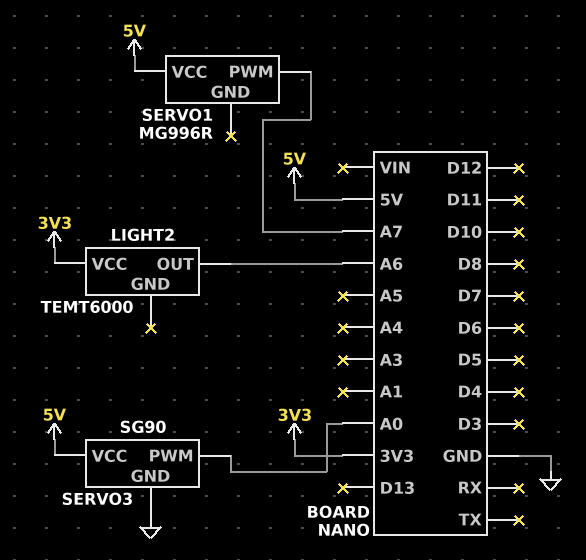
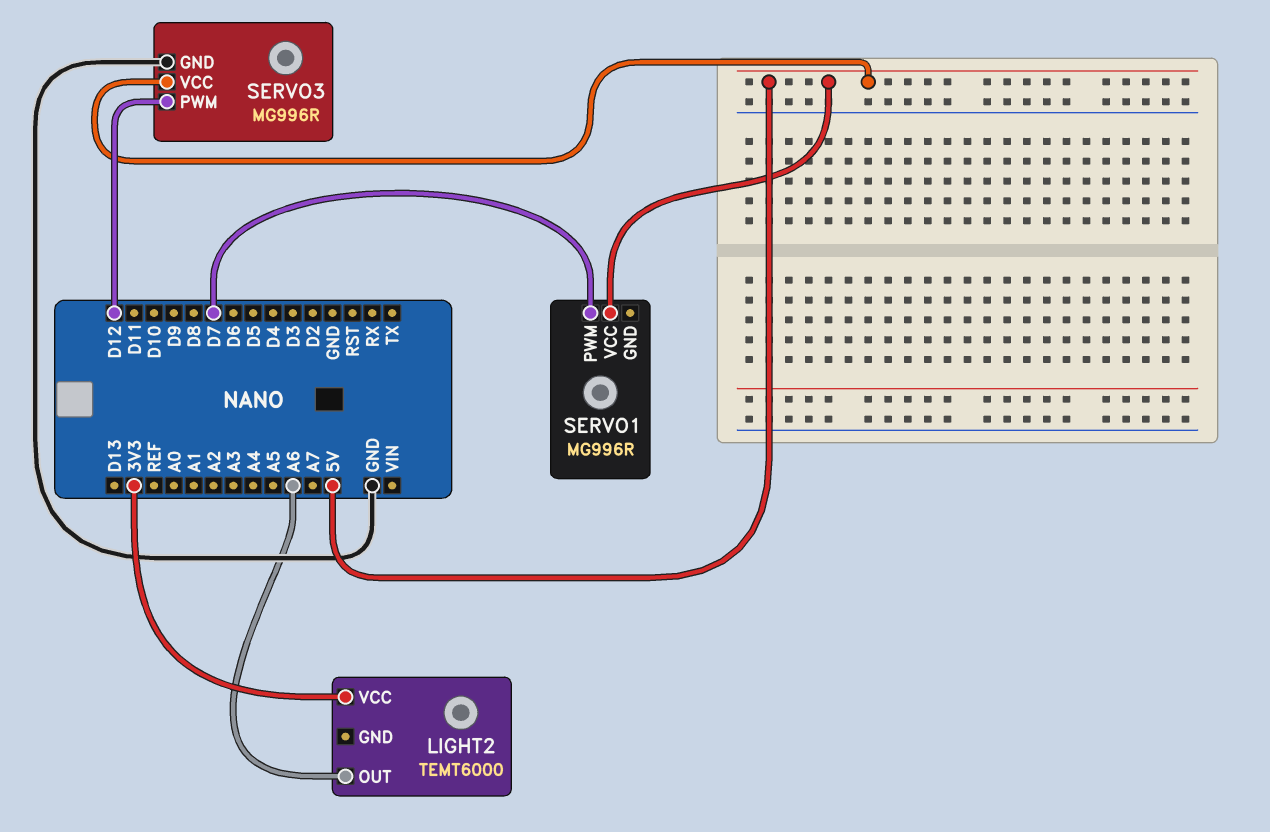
SERVO1 pin PWM: A7 -> D7
SERVO3: SG90 -> MG996R
SERVO3 pin PWM: A0 -> D12

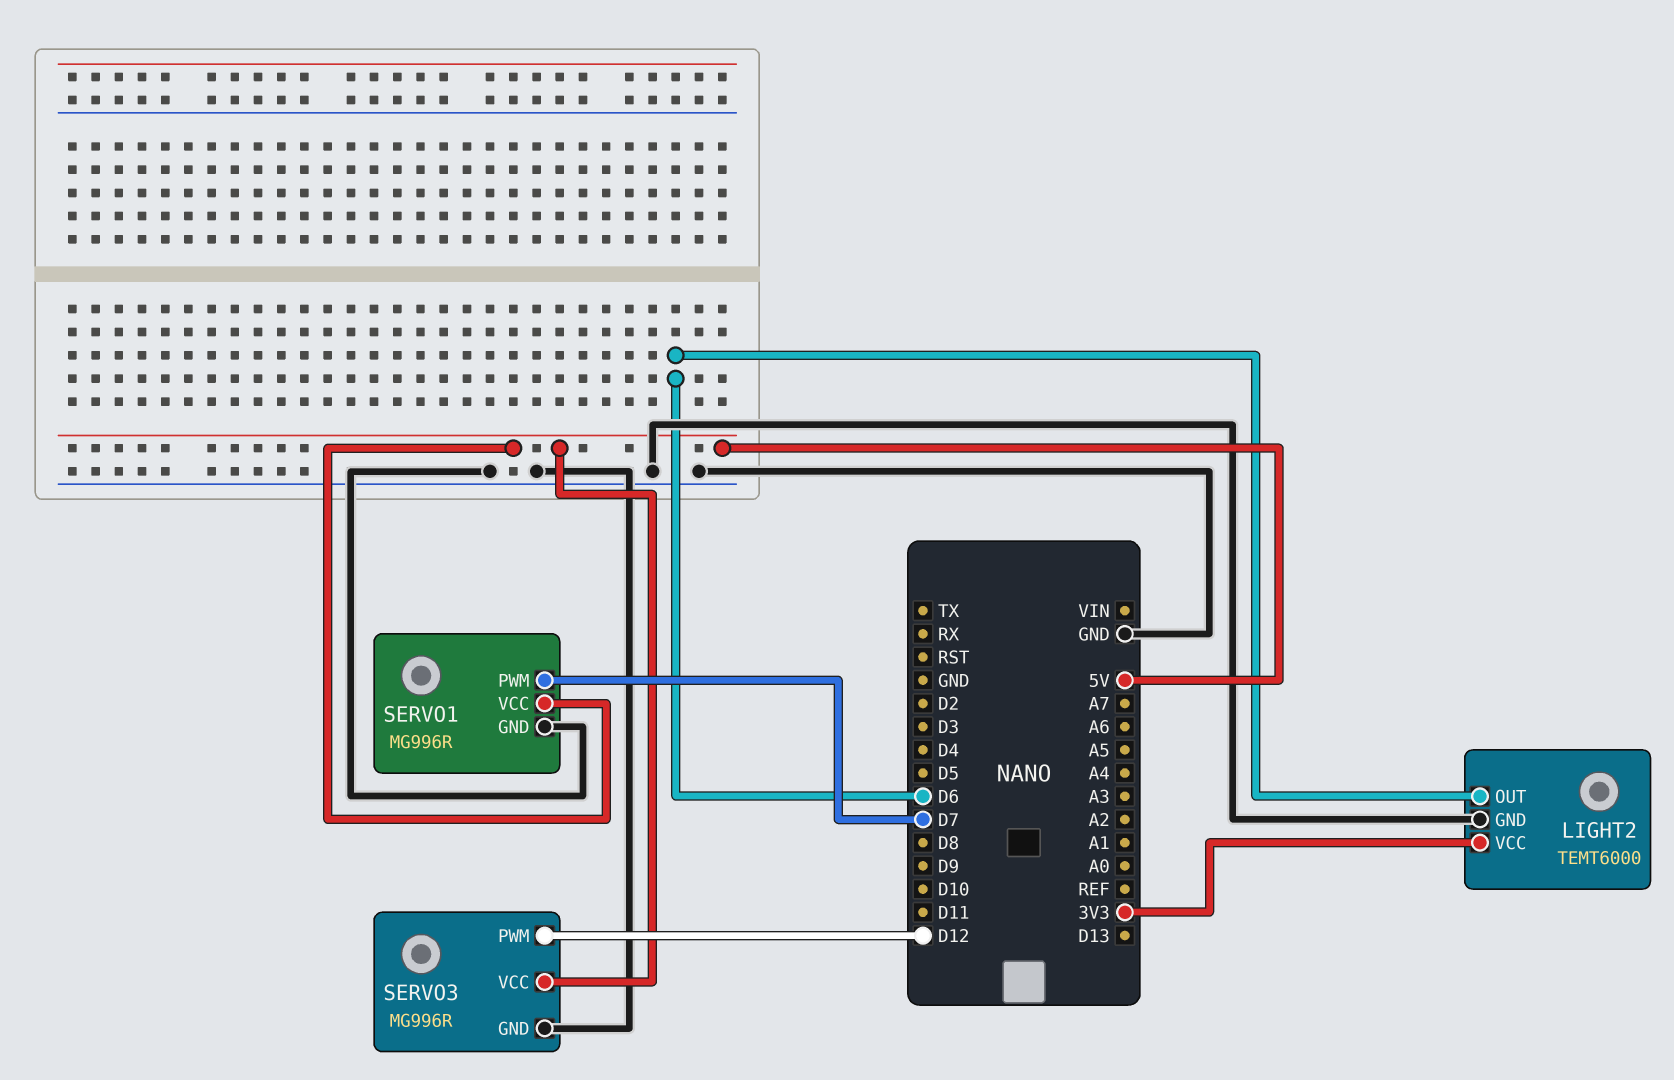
LIGHT2 pin GND: none -> GND
LIGHT2 pin OUT: A6 -> D6
SERVO1 pin GND: none -> GND

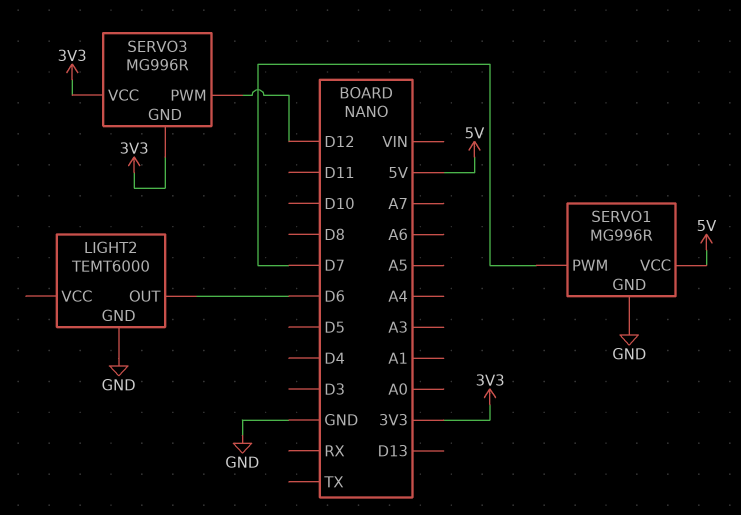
LIGHT2 pin VCC: 3V3 -> none
SERVO3 pin GND: GND -> 3V3
SERVO3 pin VCC: 5V -> 3V3

